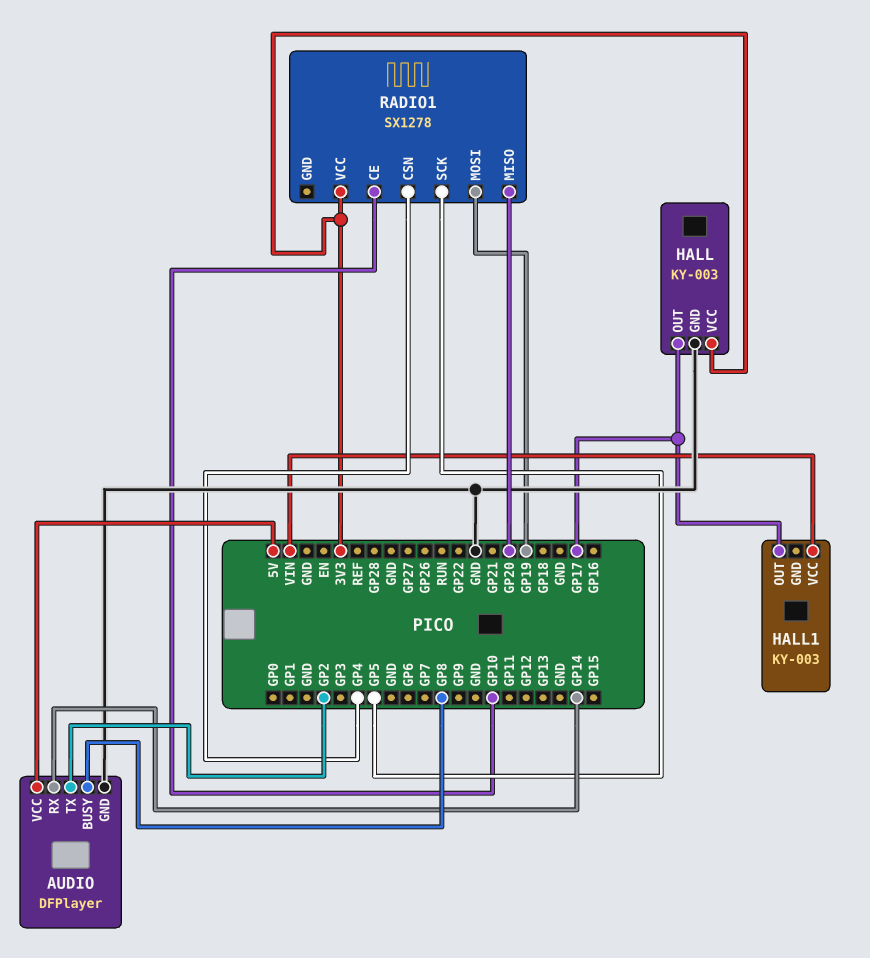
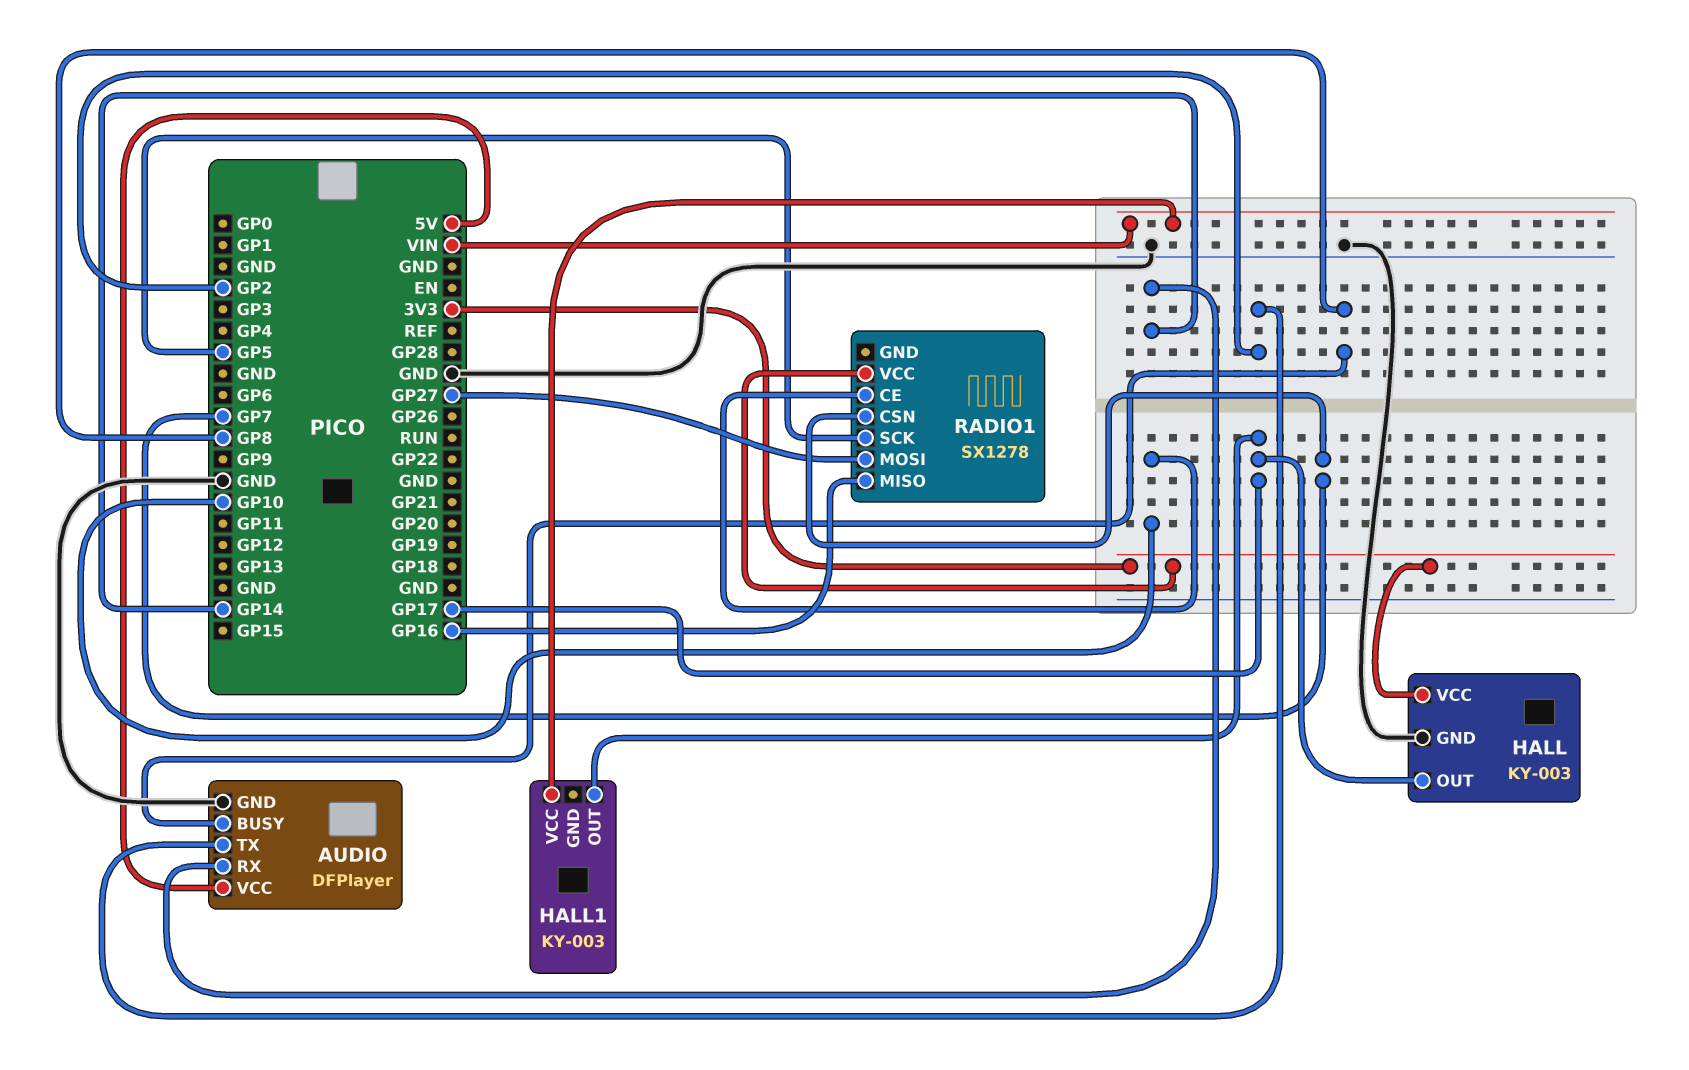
RADIO1 pin CSN: GP4 -> GP7
RADIO1 pin MISO: GP20 -> GP16
RADIO1 pin MOSI: GP19 -> GP27

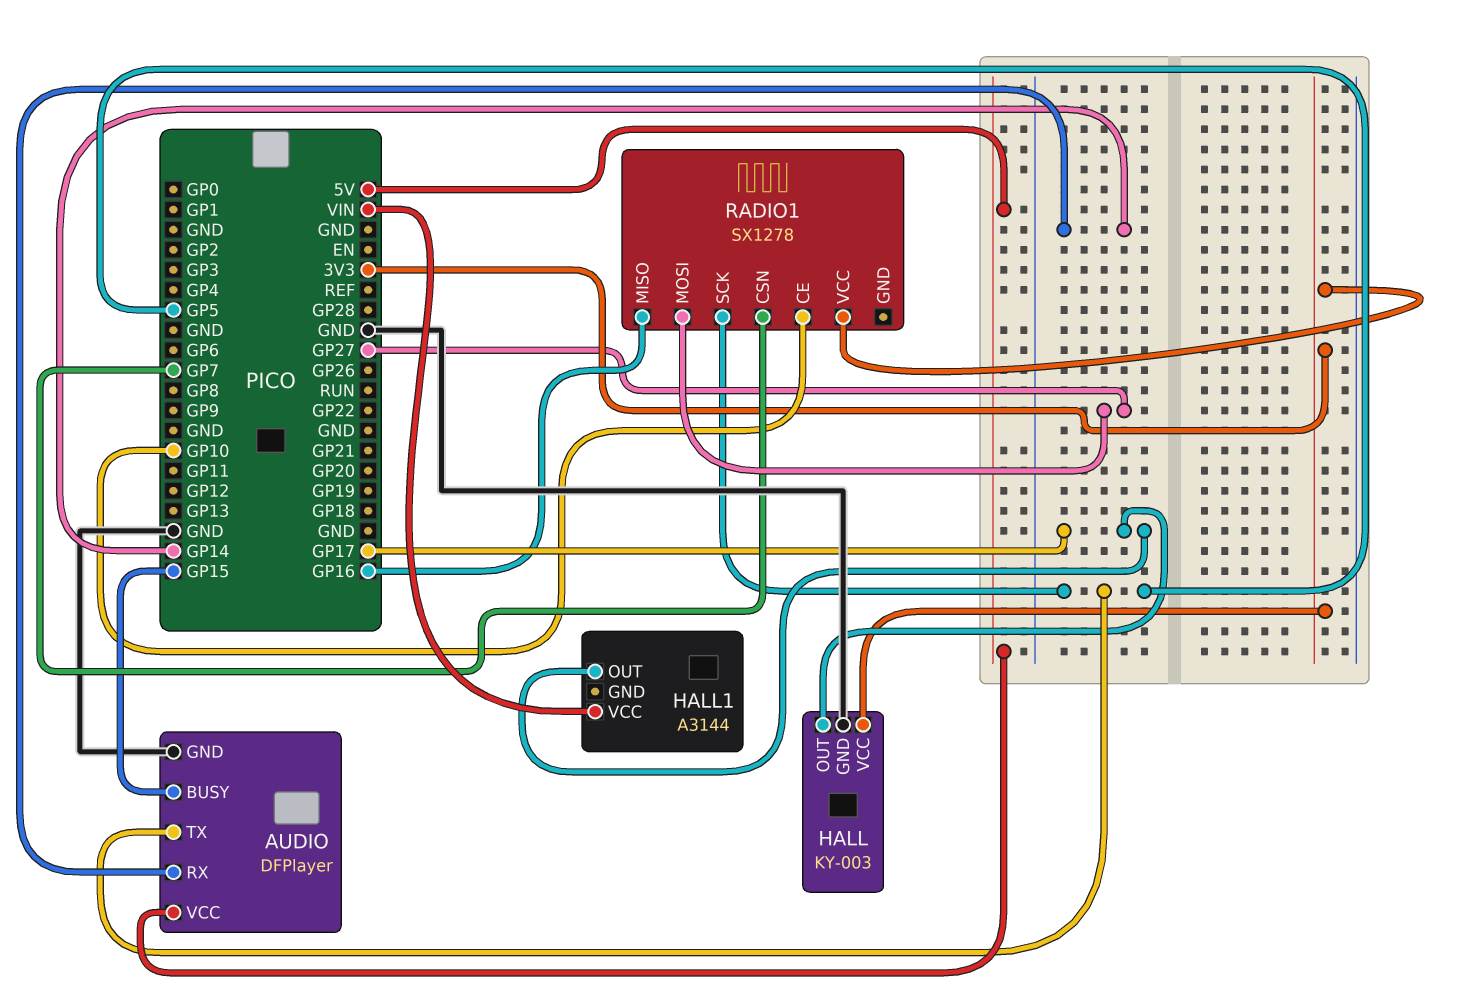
AUDIO pin BUSY: GP8 -> GP15
AUDIO pin TX: GP2 -> GP5
HALL1: KY-003 -> A3144

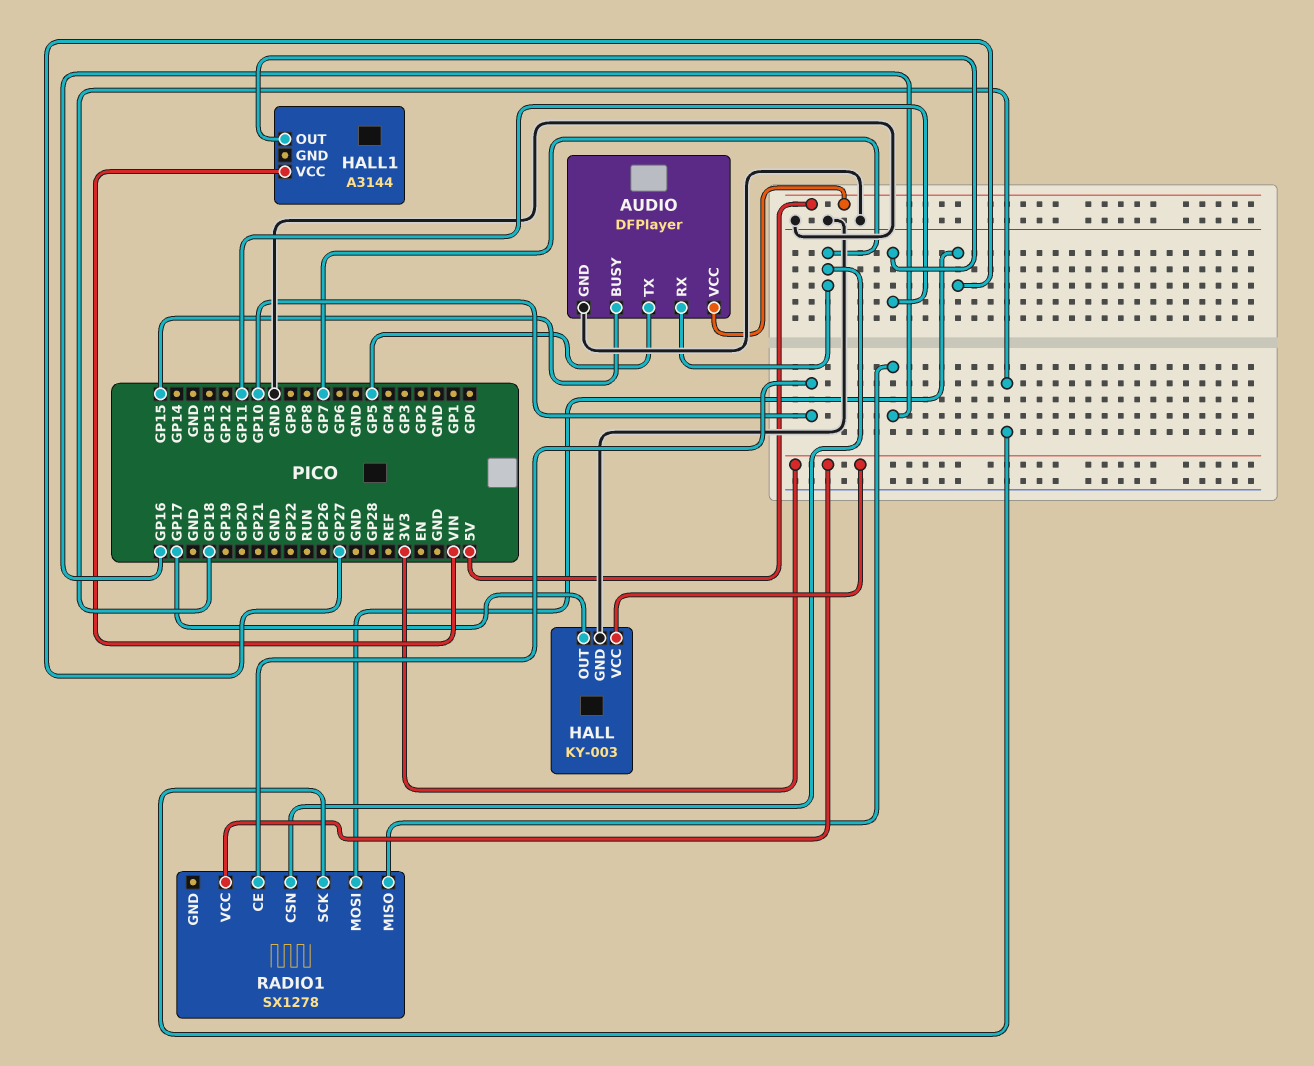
AUDIO pin RX: GP14 -> GP7
HALL1 pin OUT: GP17 -> GP11
RADIO1 pin SCK: GP5 -> GP18

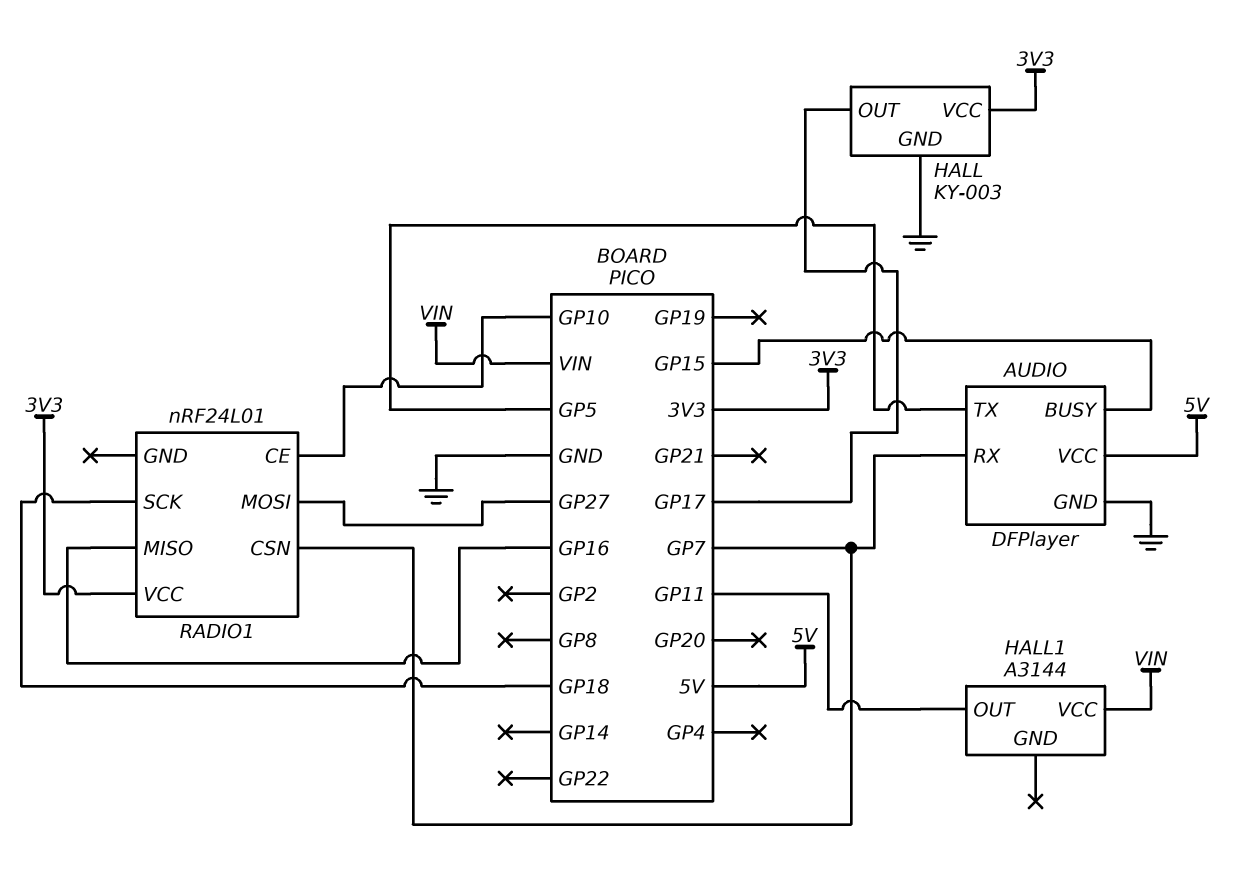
RADIO1: SX1278 -> nRF24L01

